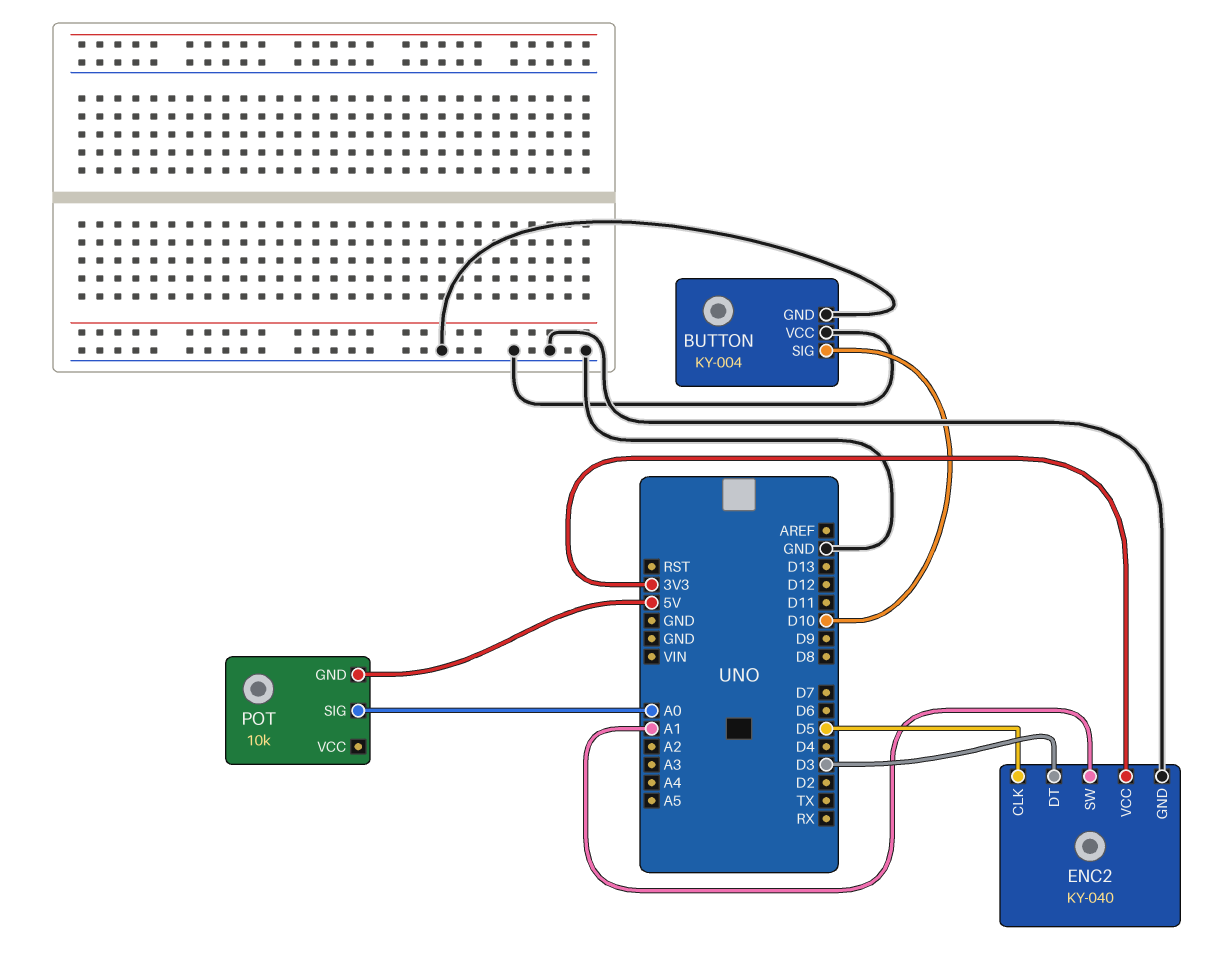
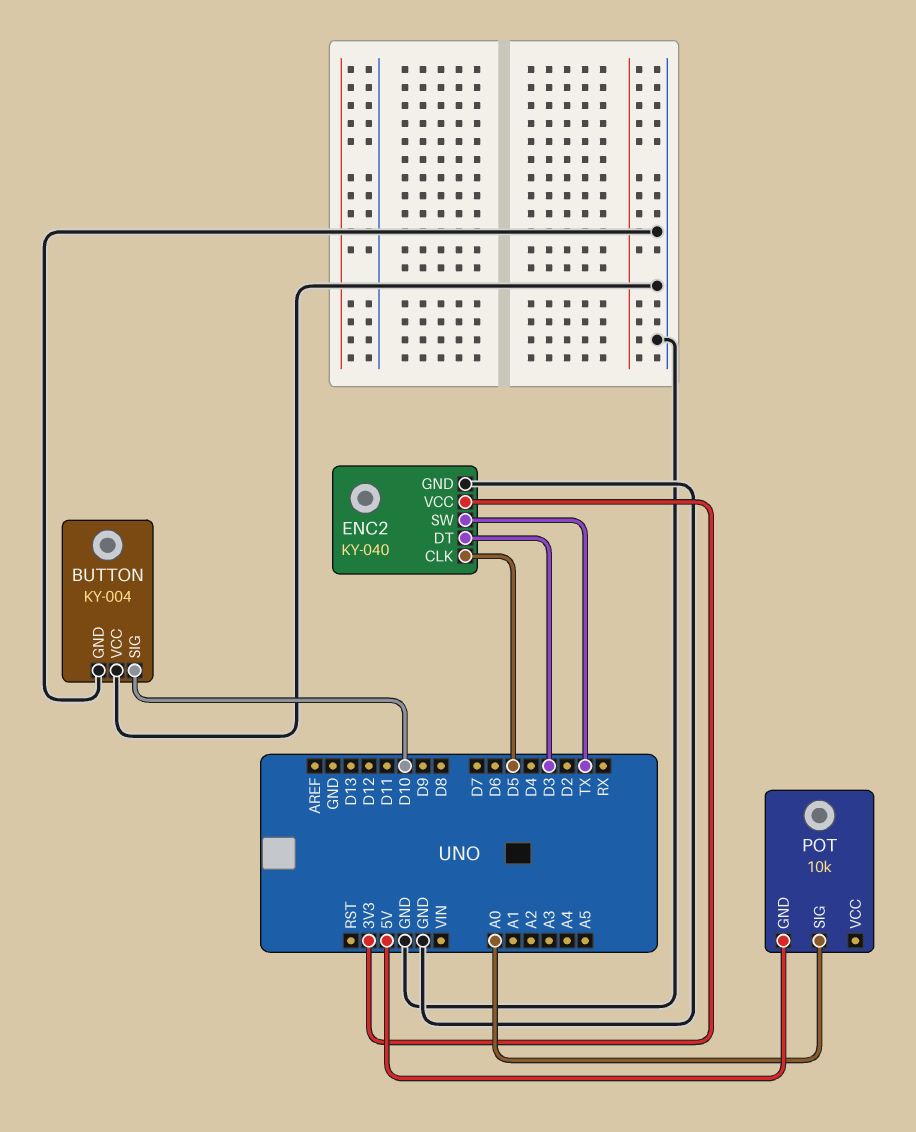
ENC2 pin SW: A1 -> TX

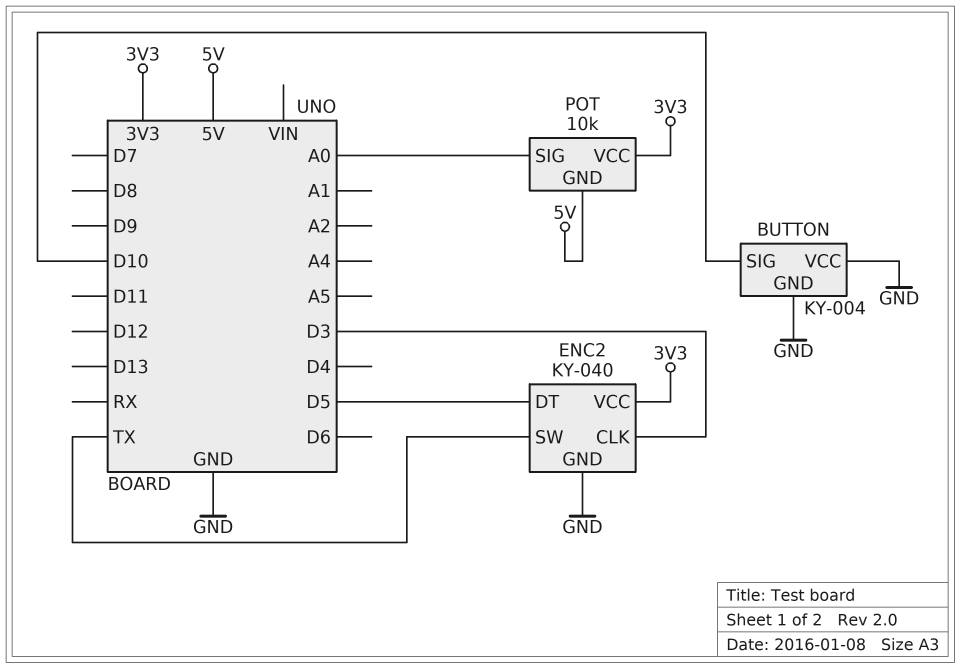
ENC2 pin CLK: D5 -> D3
ENC2 pin DT: D3 -> D5
POT pin VCC: none -> 3V3

